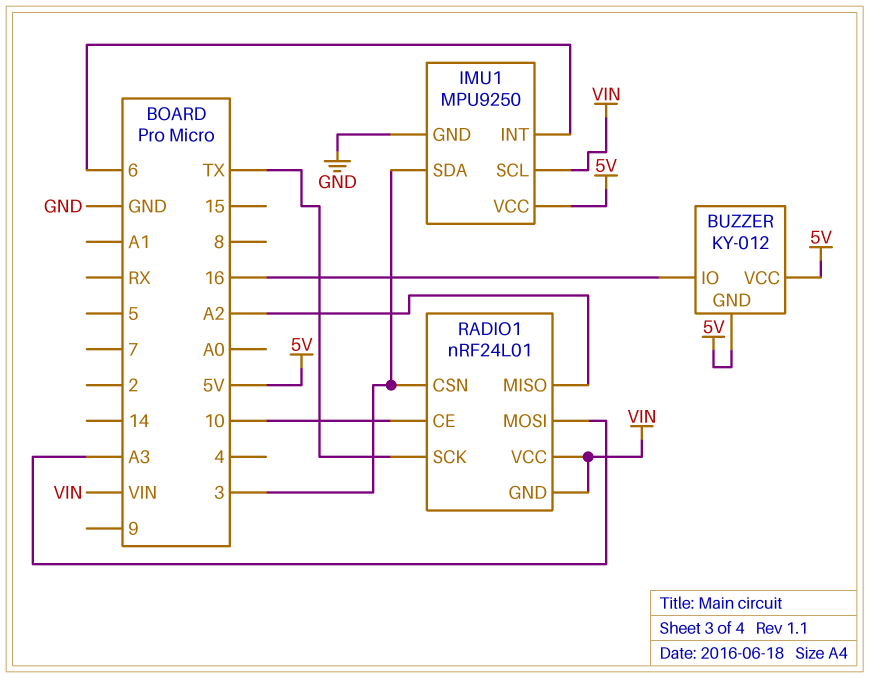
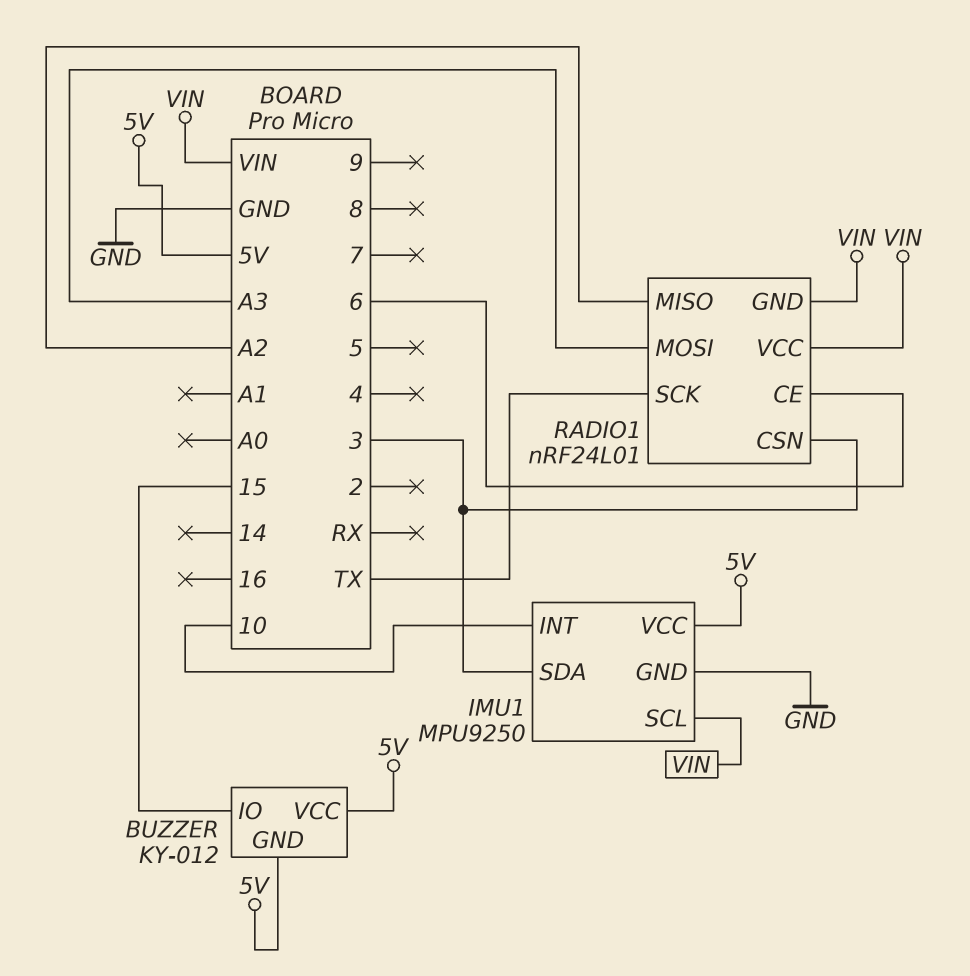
BUZZER pin IO: 16 -> 15
IMU1 pin INT: 6 -> 10
RADIO1 pin CE: 10 -> 6

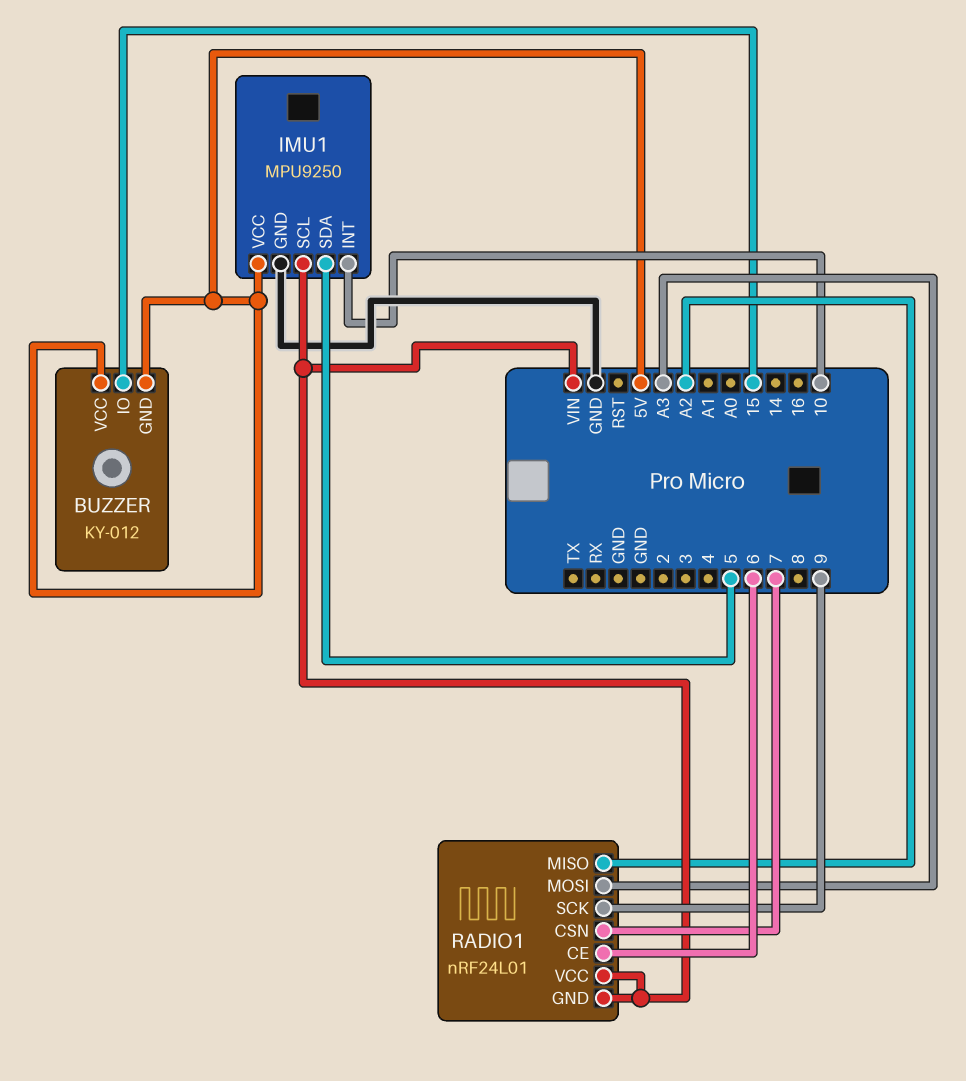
IMU1 pin SDA: 3 -> 5
RADIO1 pin CSN: 3 -> 7
RADIO1 pin SCK: TX -> 9

